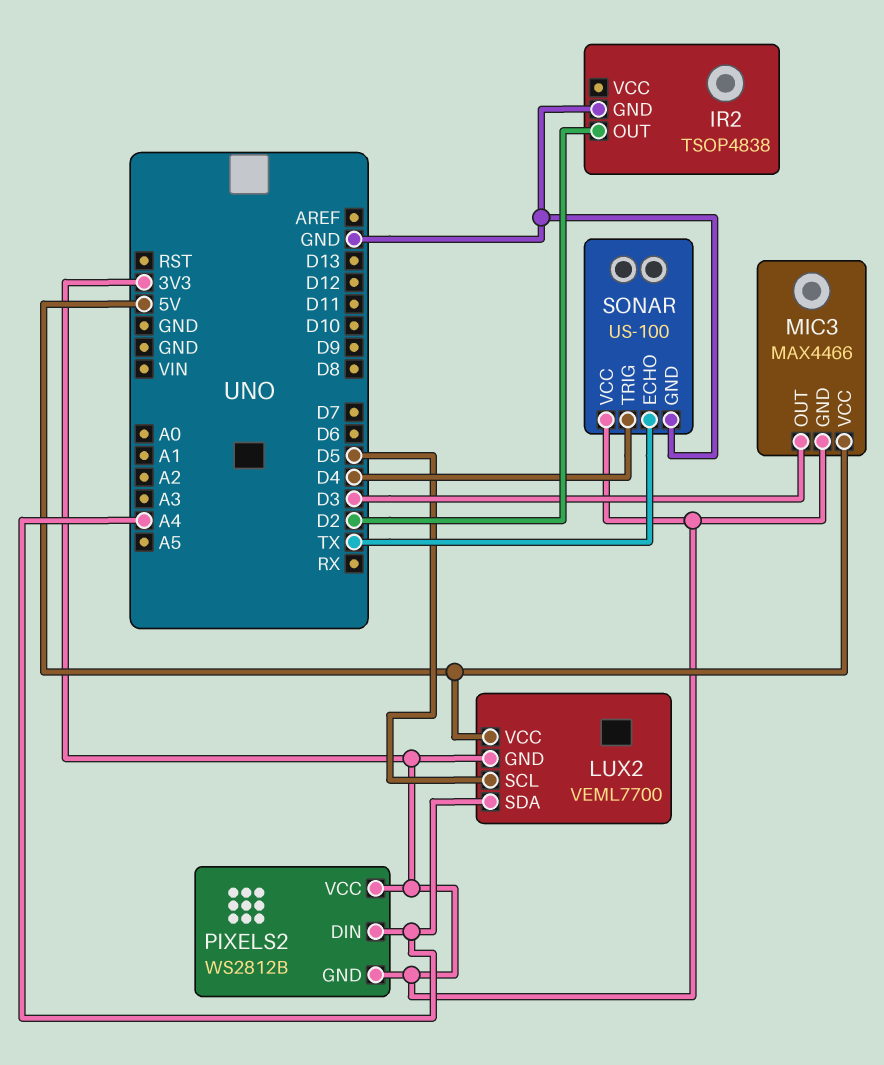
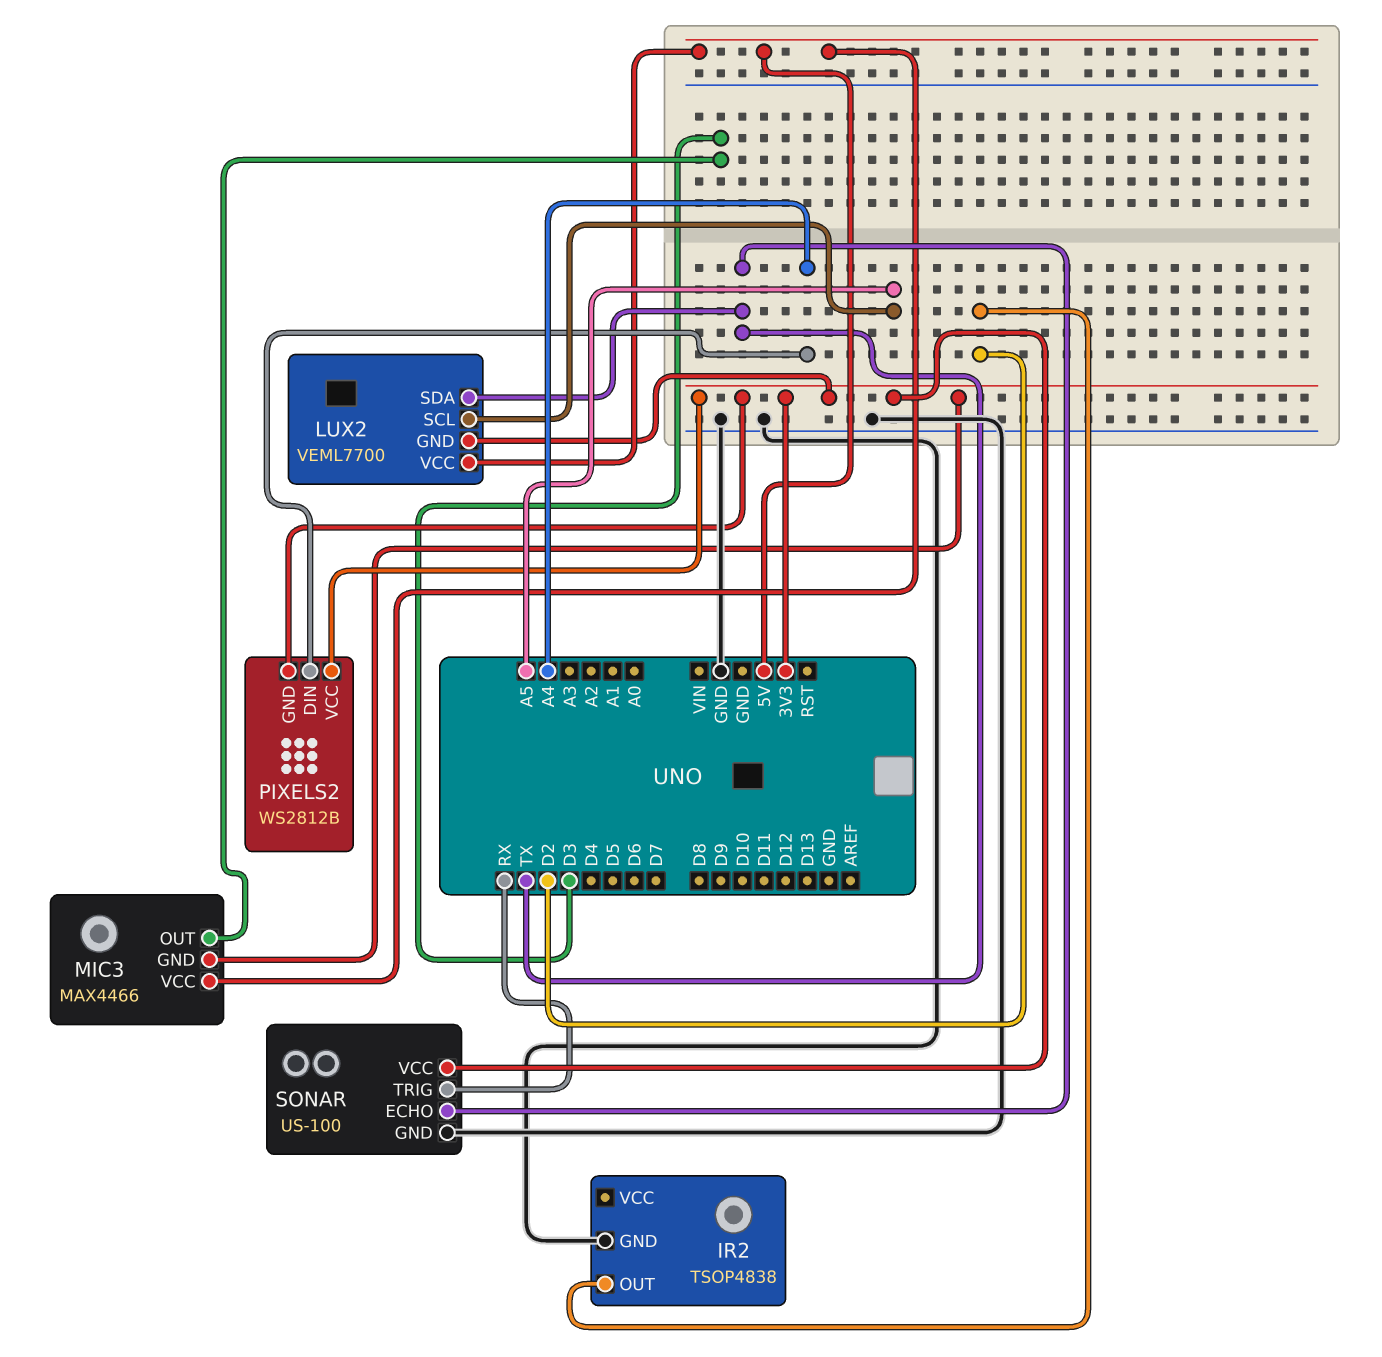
LUX2 pin SCL: D5 -> A5
LUX2 pin SDA: A4 -> TX
SONAR pin TRIG: D4 -> RX

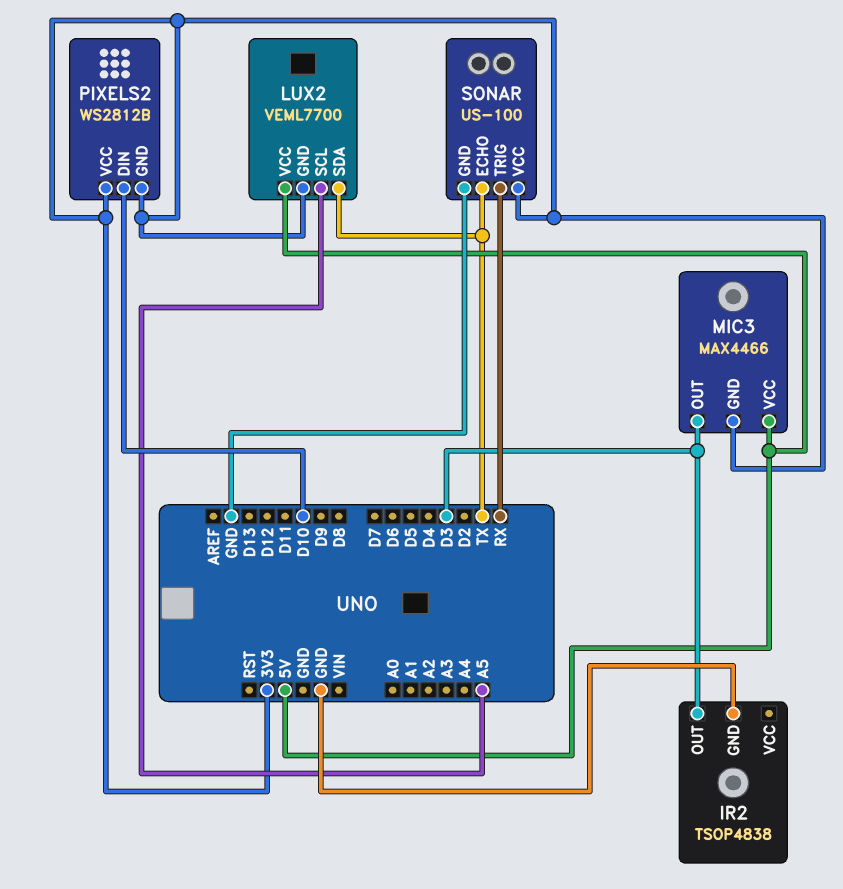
IR2 pin OUT: D2 -> D3
PIXELS2 pin DIN: A4 -> D10

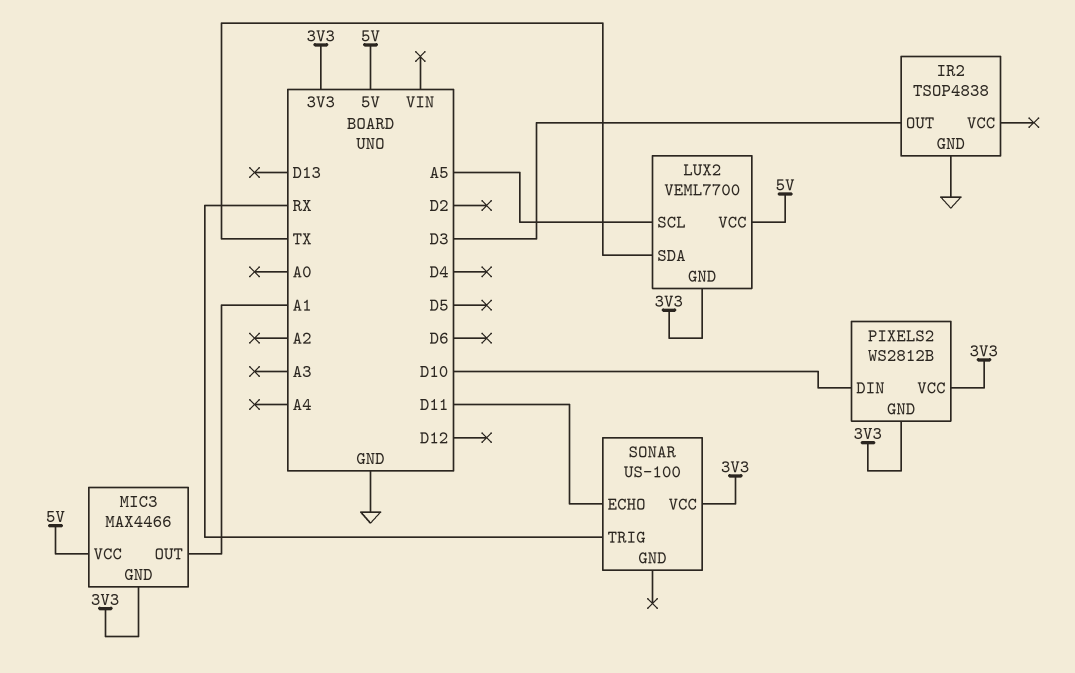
MIC3 pin OUT: D3 -> A1
SONAR pin ECHO: TX -> D11
SONAR pin GND: GND -> none

